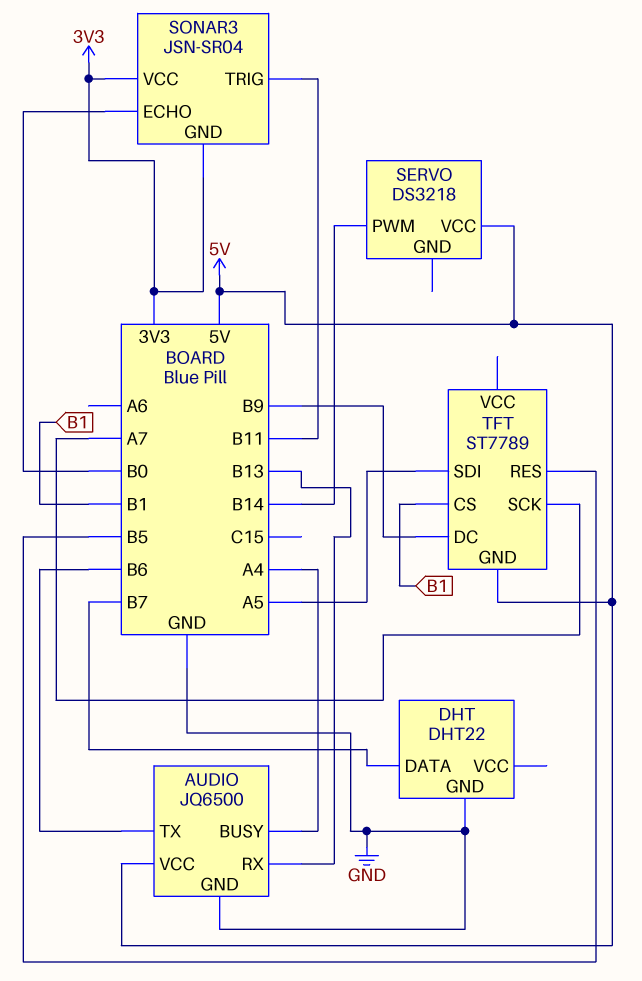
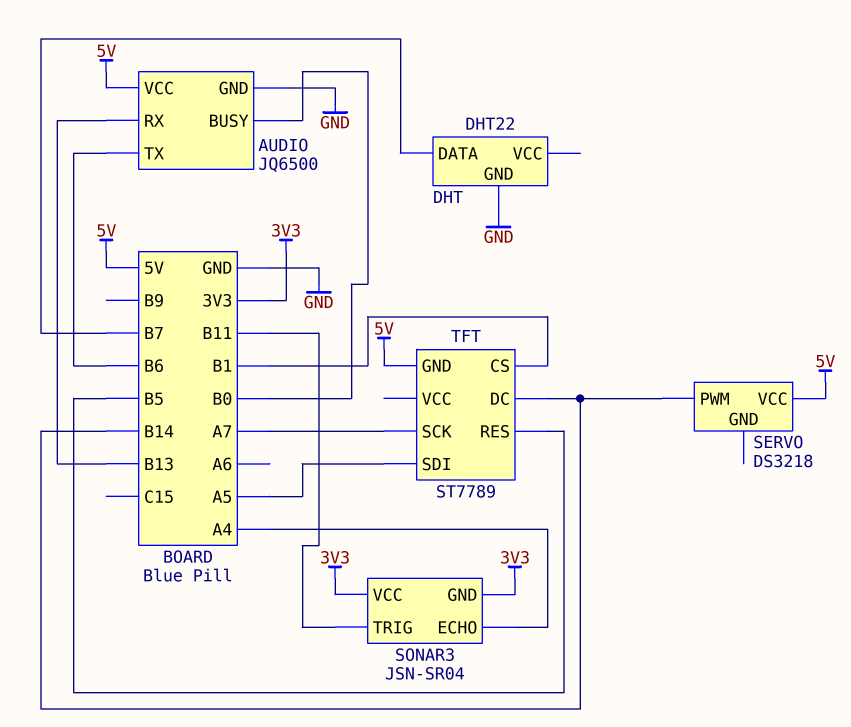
AUDIO pin BUSY: A4 -> B0
SONAR3 pin ECHO: B0 -> A4
TFT pin DC: B9 -> B14

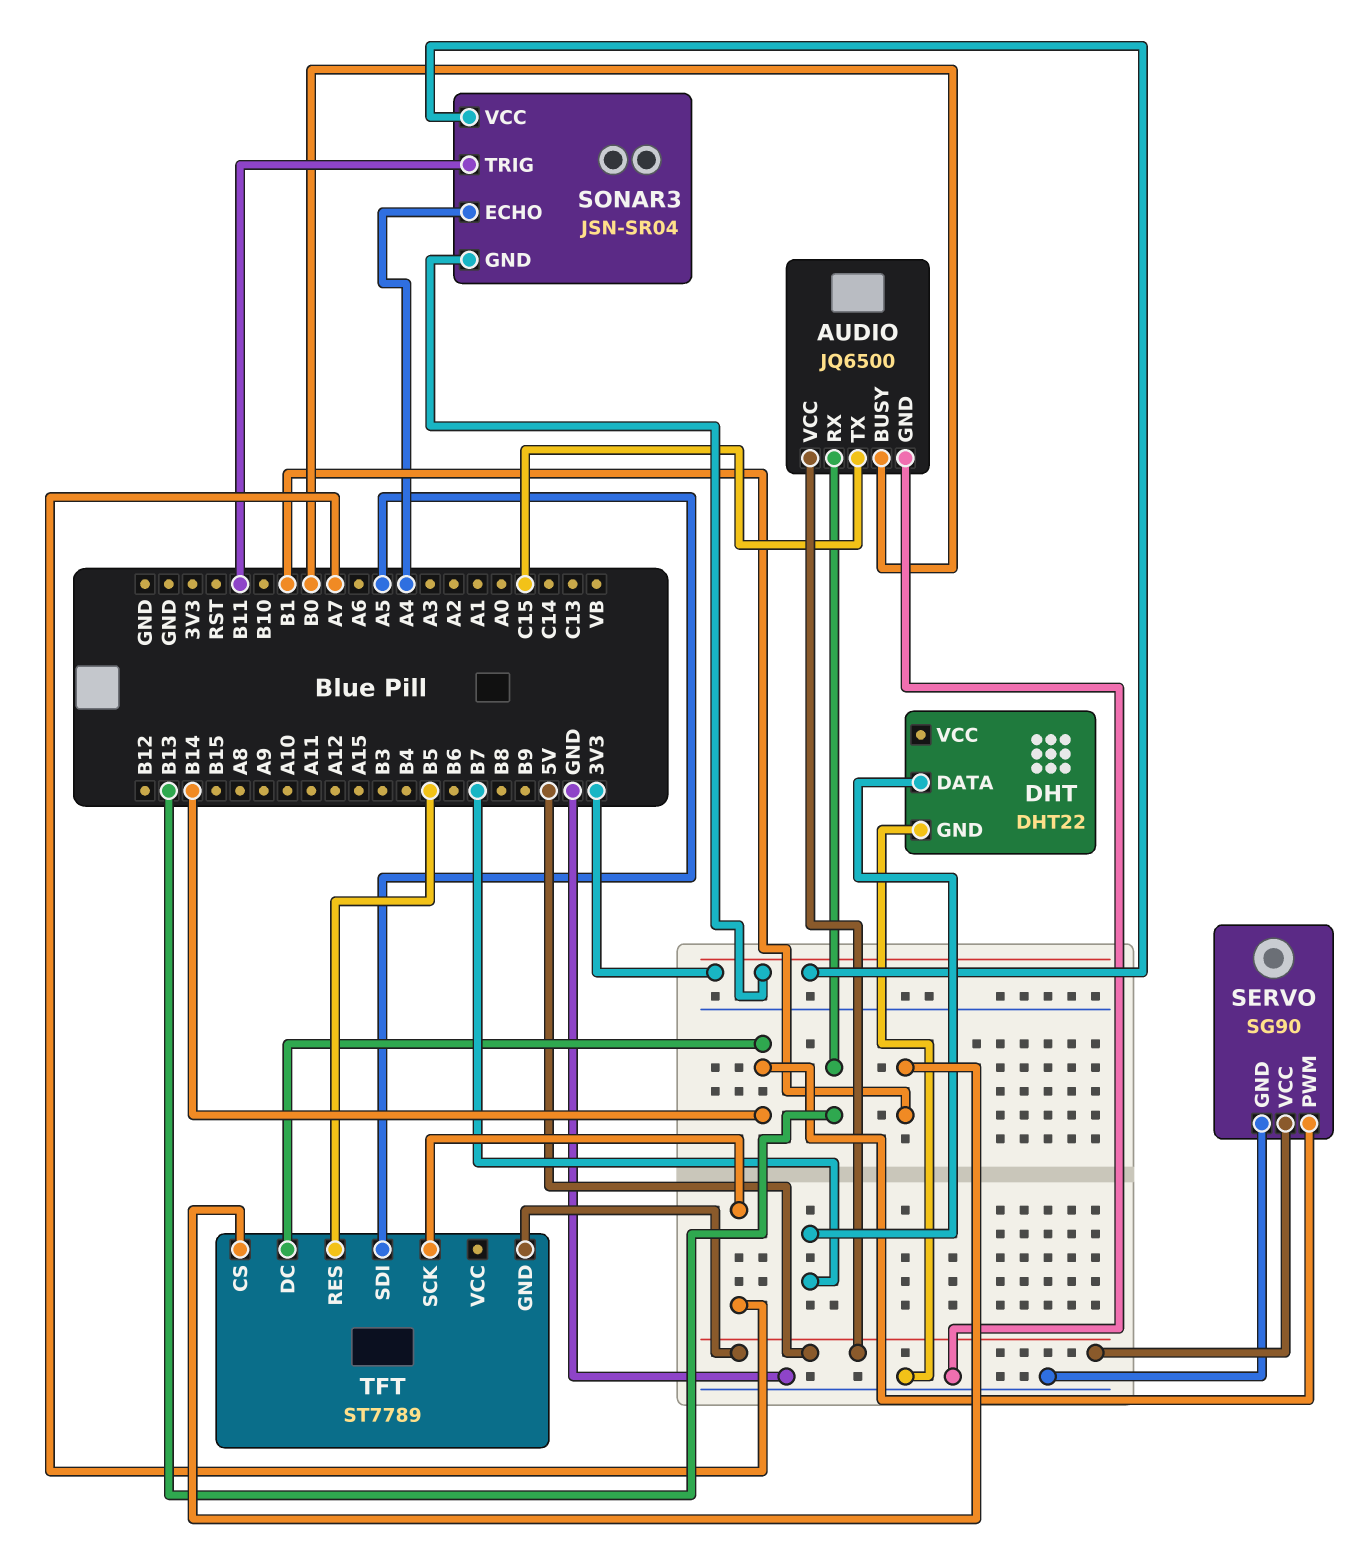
AUDIO pin TX: B6 -> C15
SERVO: DS3218 -> SG90
SERVO pin GND: none -> GND

